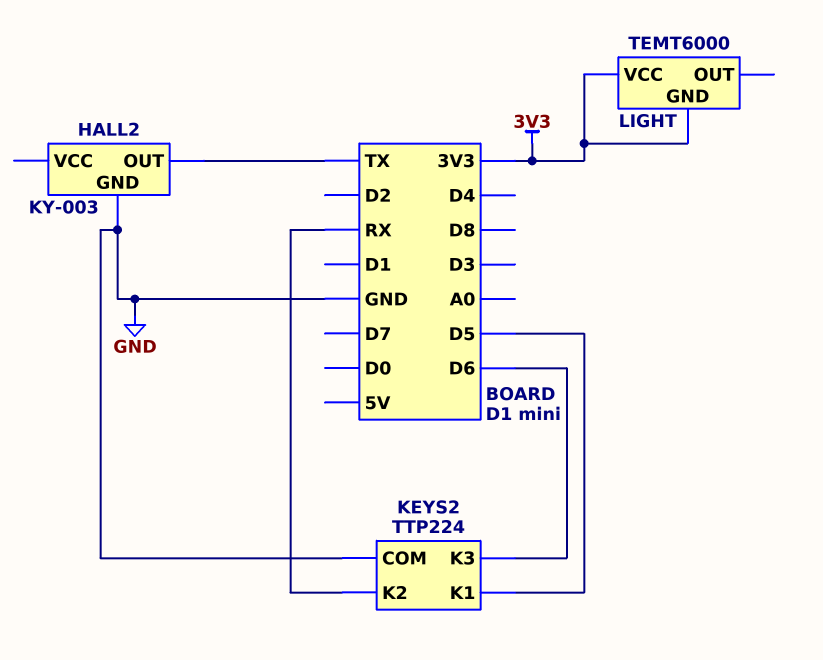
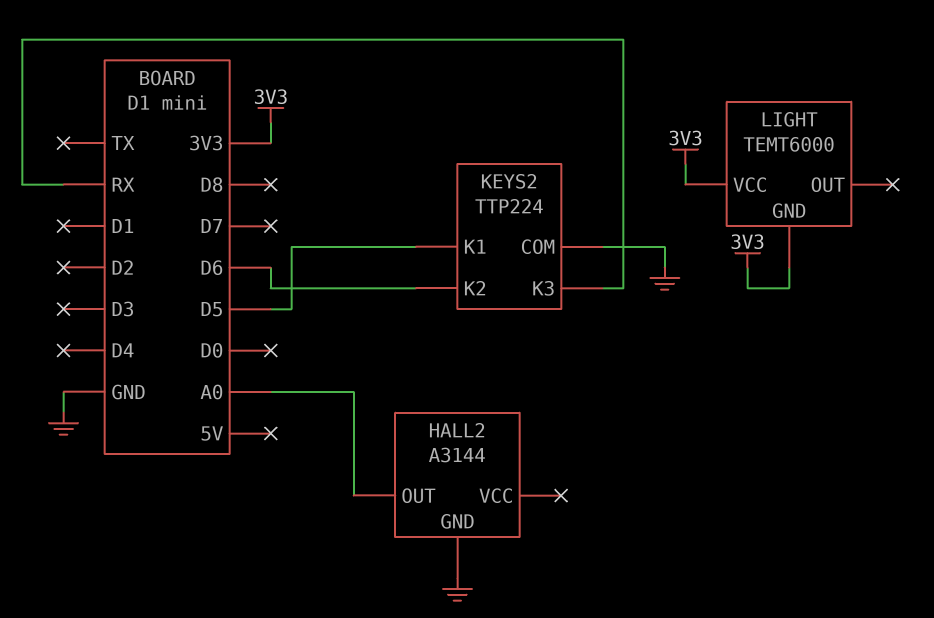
HALL2: KY-003 -> A3144
HALL2 pin OUT: TX -> A0
KEYS2 pin K2: RX -> D6
KEYS2 pin K3: D6 -> RX

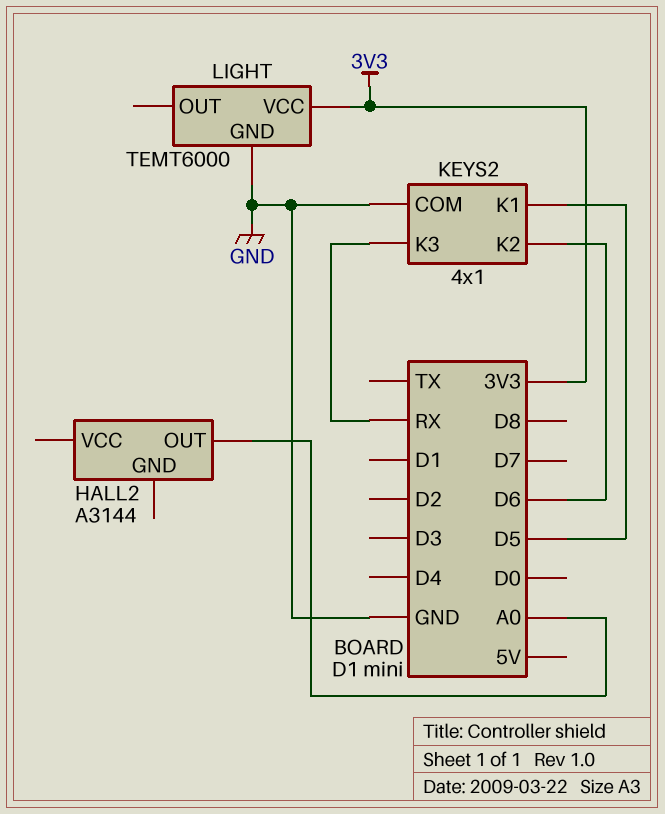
HALL2 pin GND: GND -> none
KEYS2: TTP224 -> 4x1
LIGHT pin GND: 3V3 -> GND

